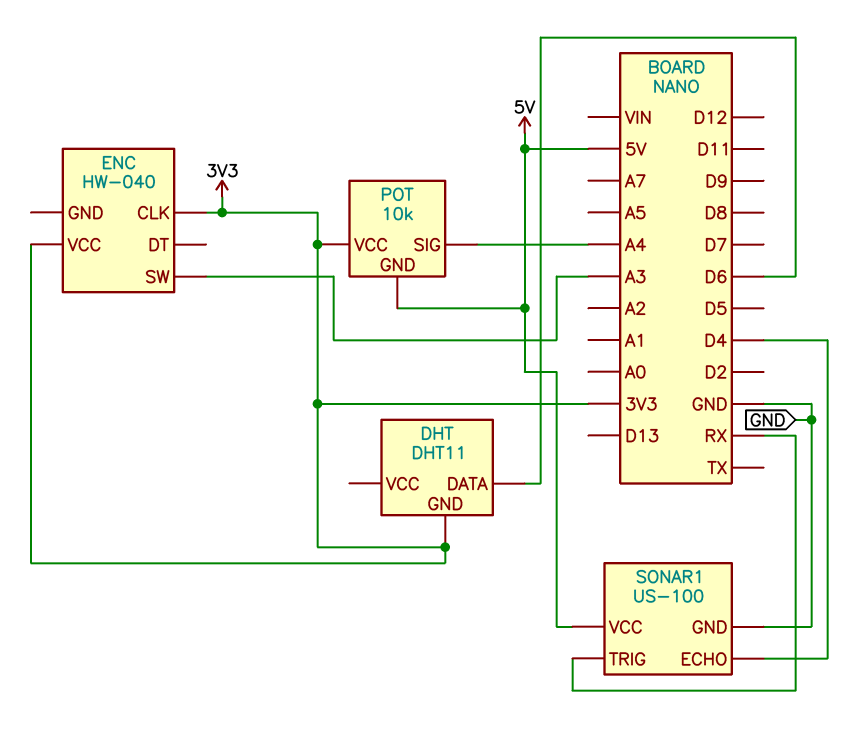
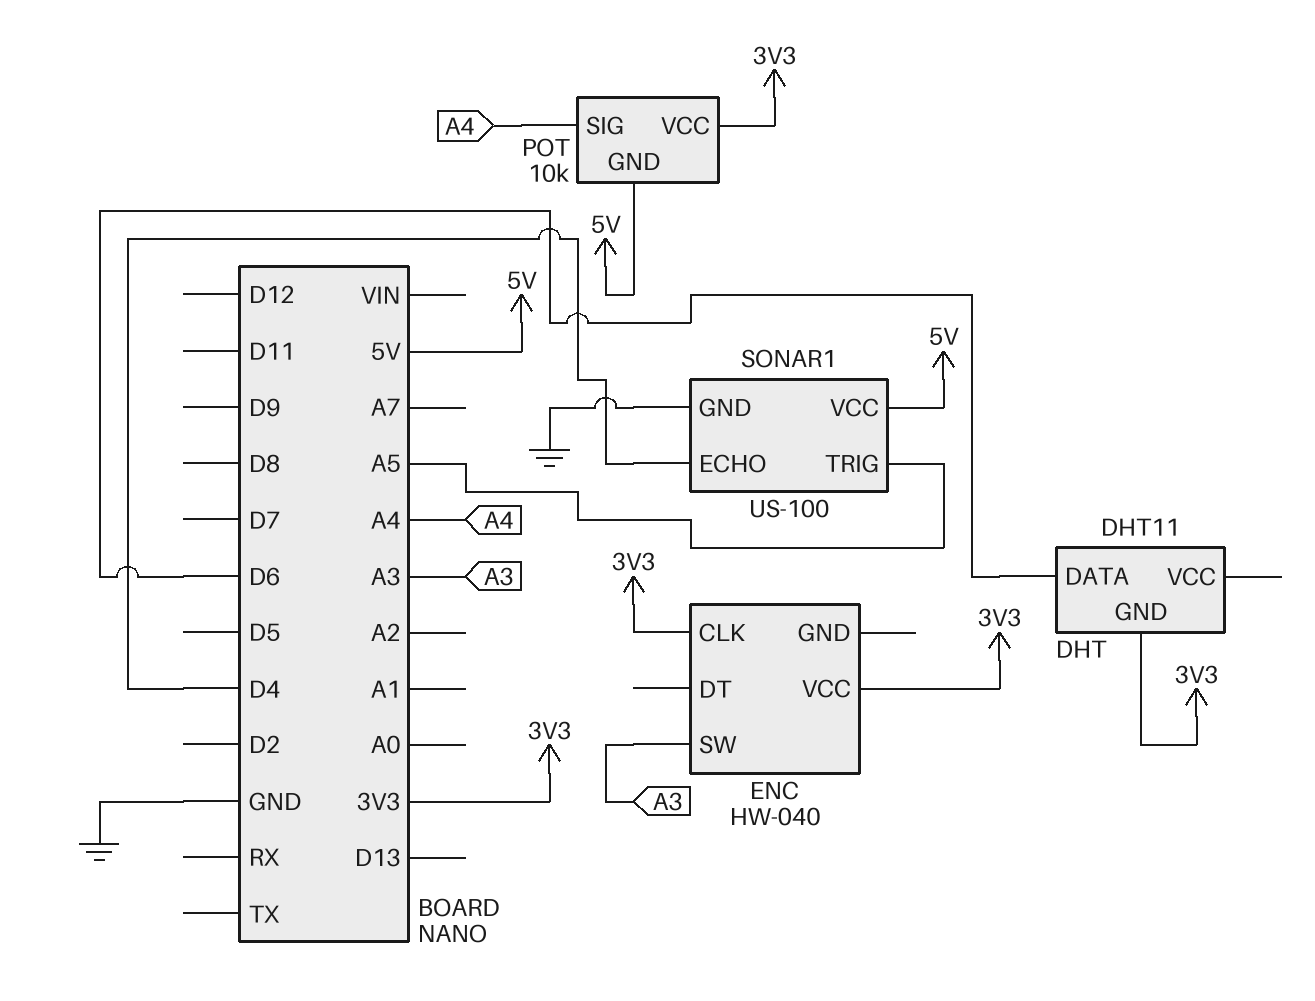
SONAR1 pin TRIG: RX -> A5

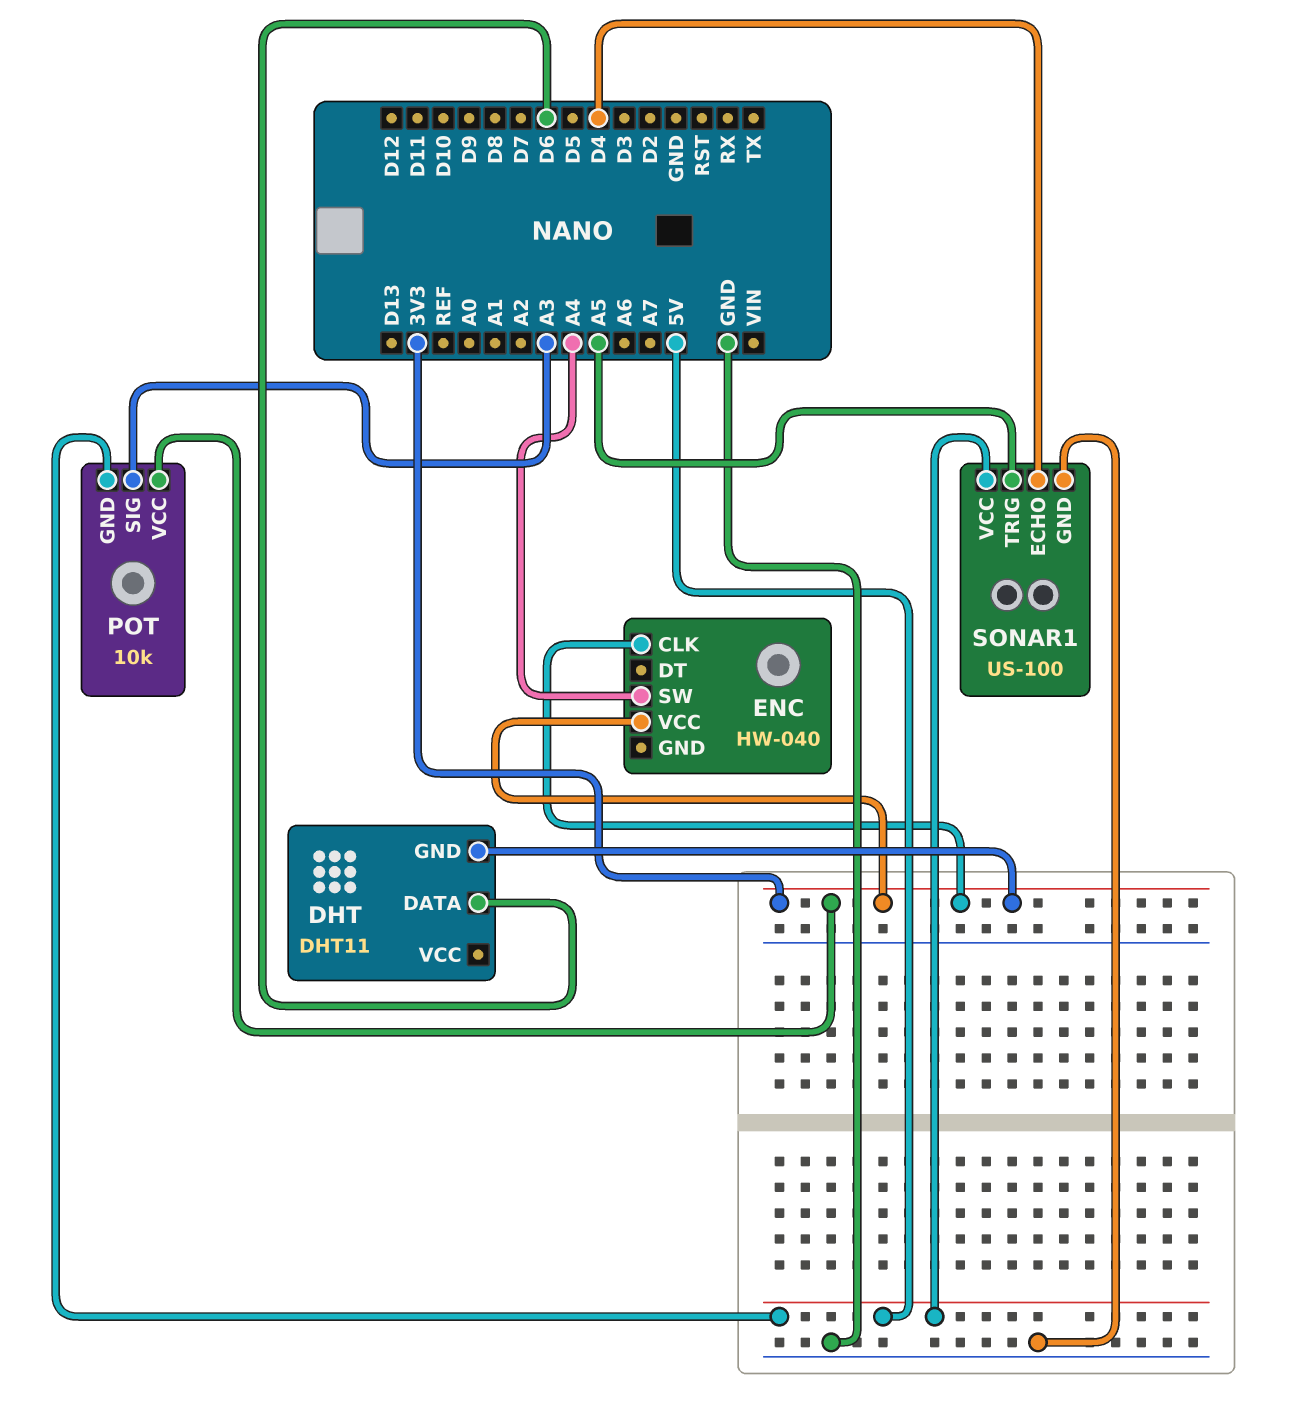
ENC pin SW: A3 -> A4
POT pin SIG: A4 -> A3

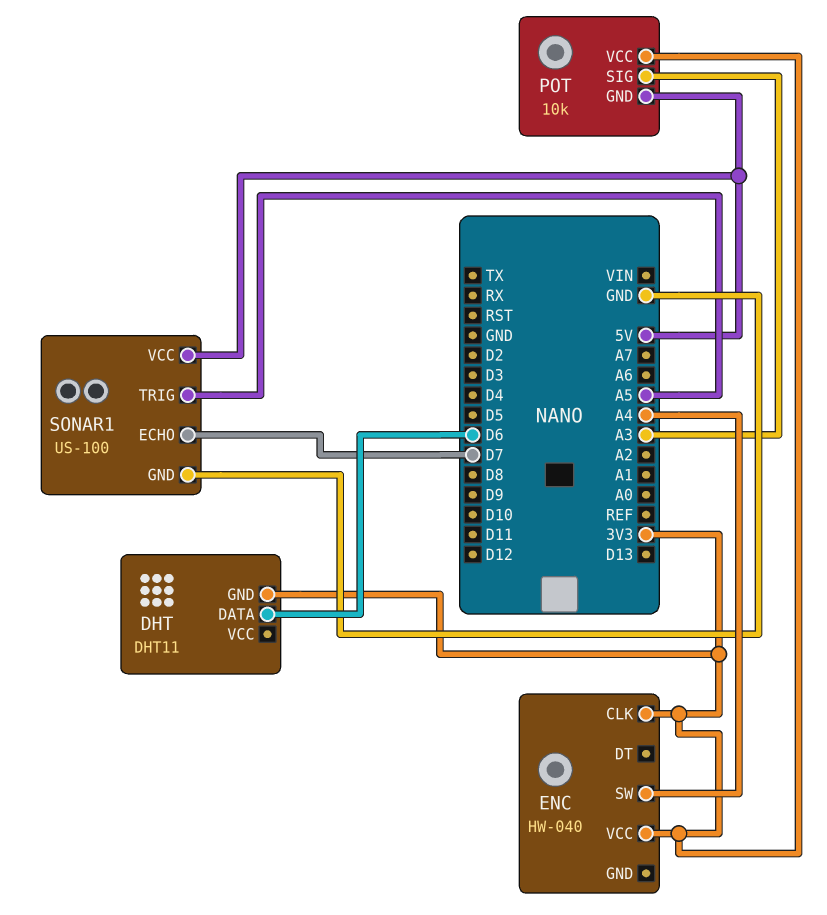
SONAR1 pin ECHO: D4 -> D7

